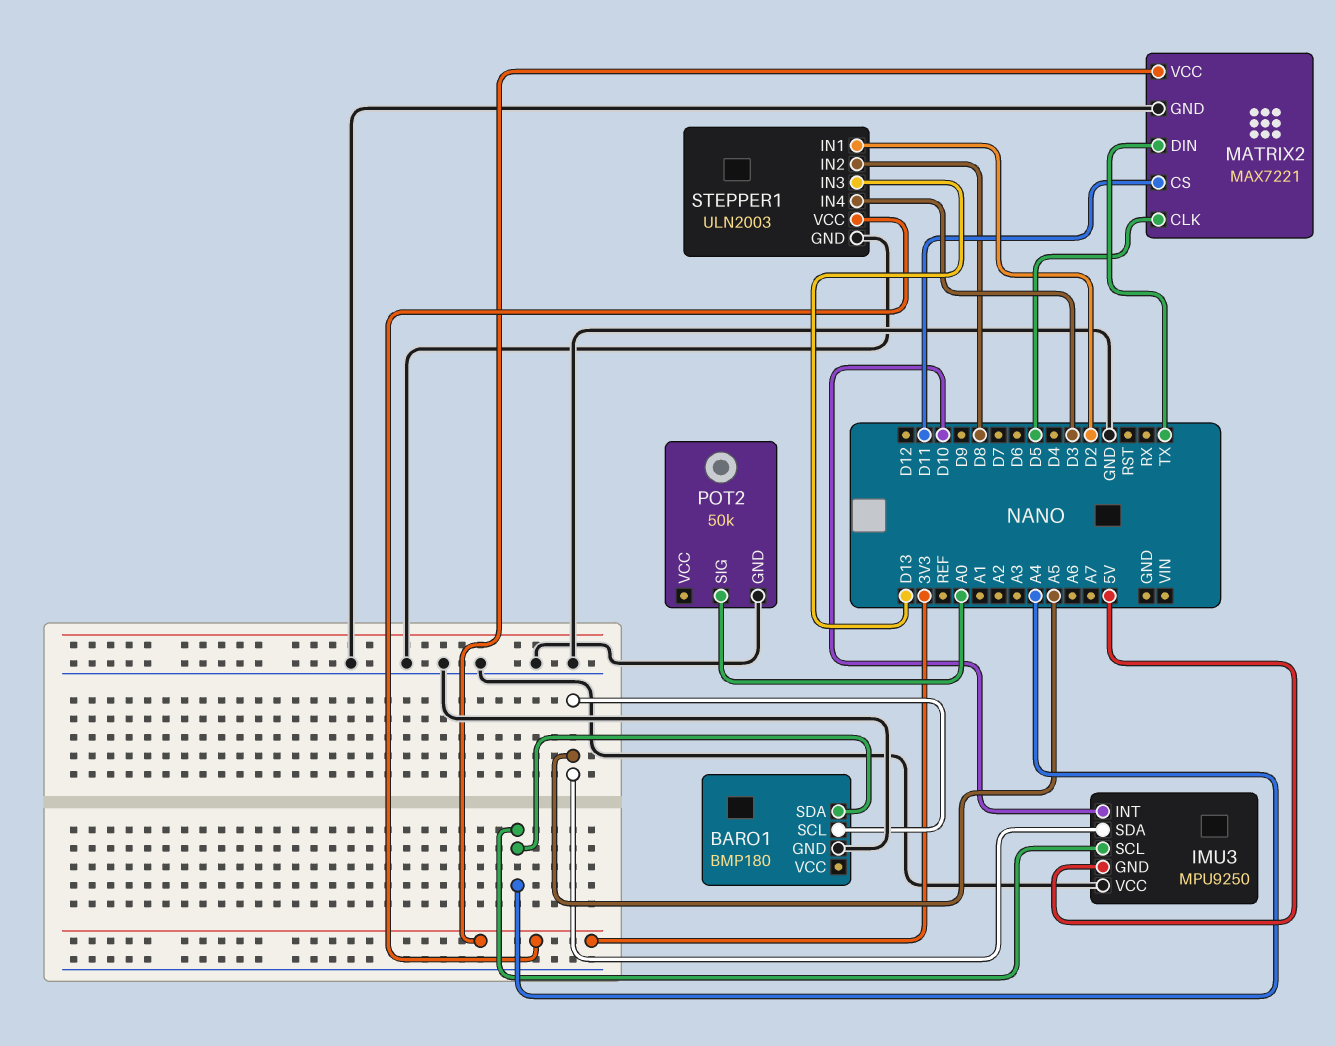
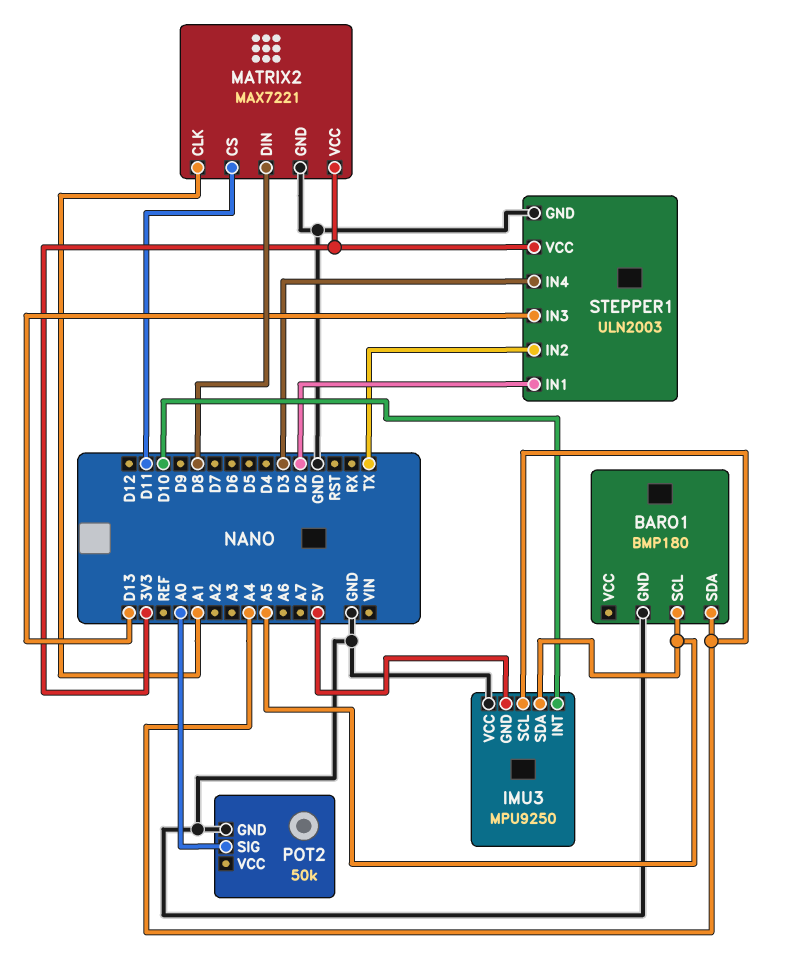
MATRIX2 pin CLK: D5 -> A1
MATRIX2 pin DIN: TX -> D8
STEPPER1 pin IN2: D8 -> TX

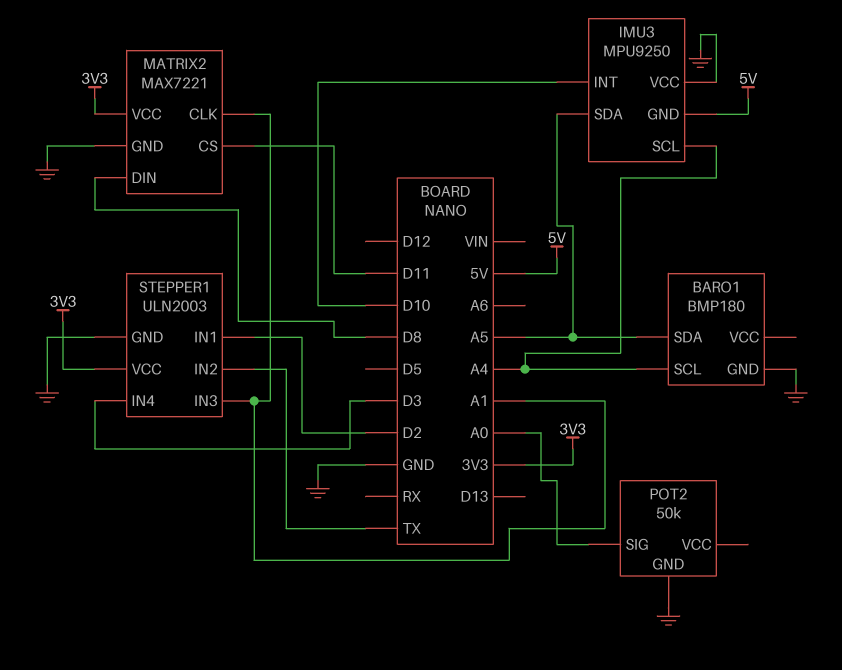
BARO1 pin SCL: A5 -> A4
BARO1 pin SDA: A4 -> A5
STEPPER1 pin IN3: D13 -> A1

